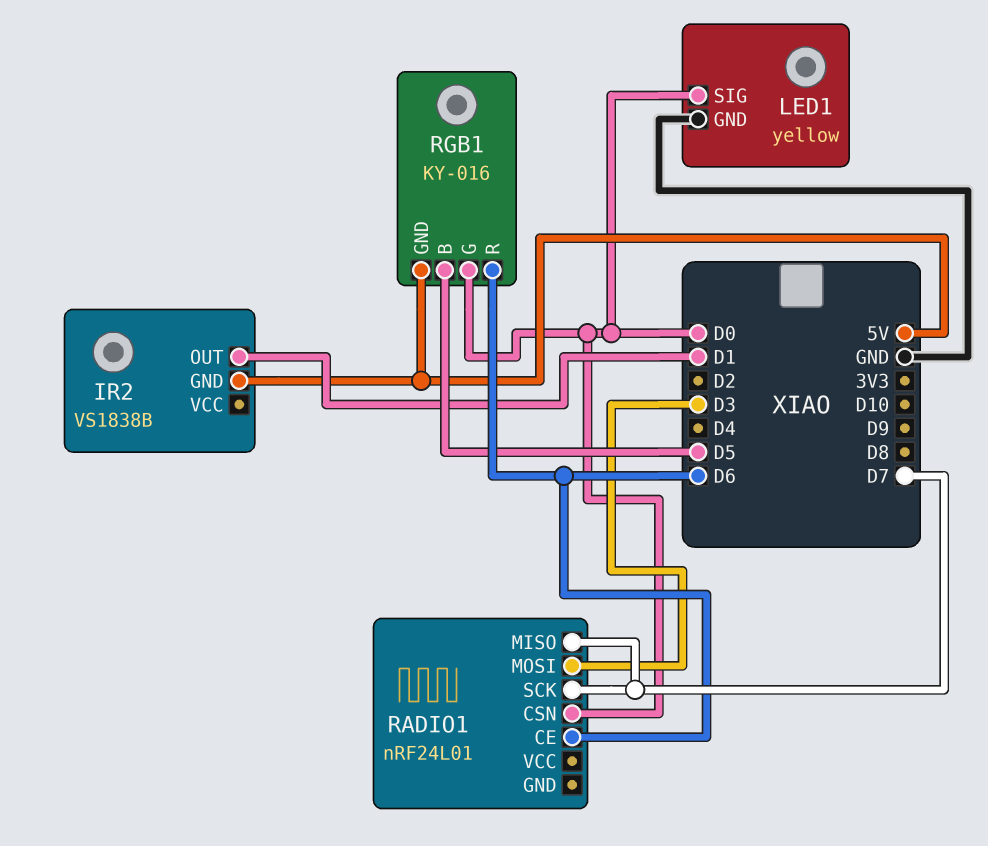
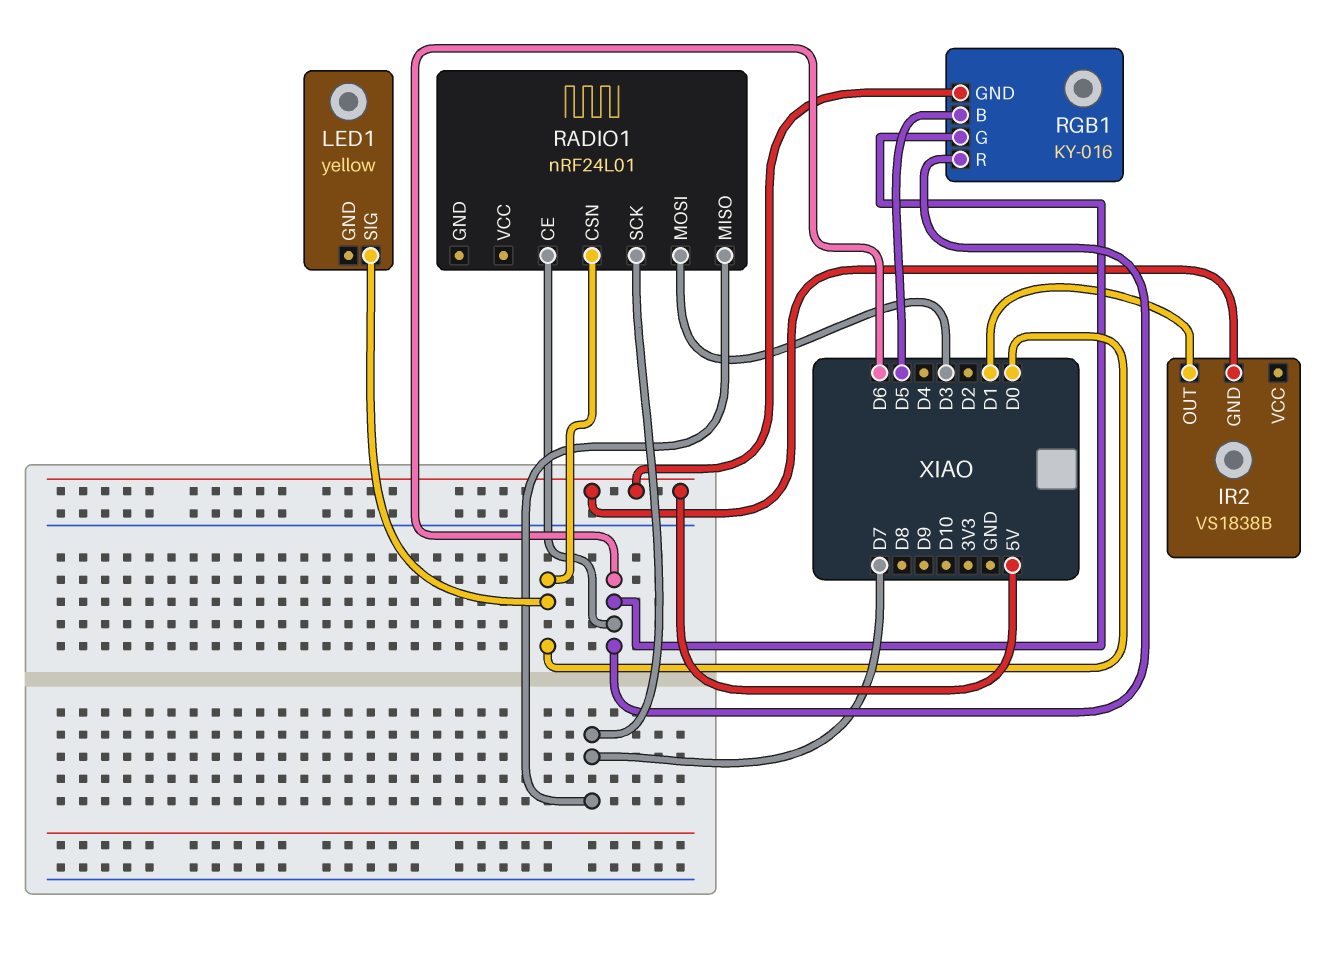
LED1 pin GND: GND -> none
RGB1 pin G: D0 -> D6

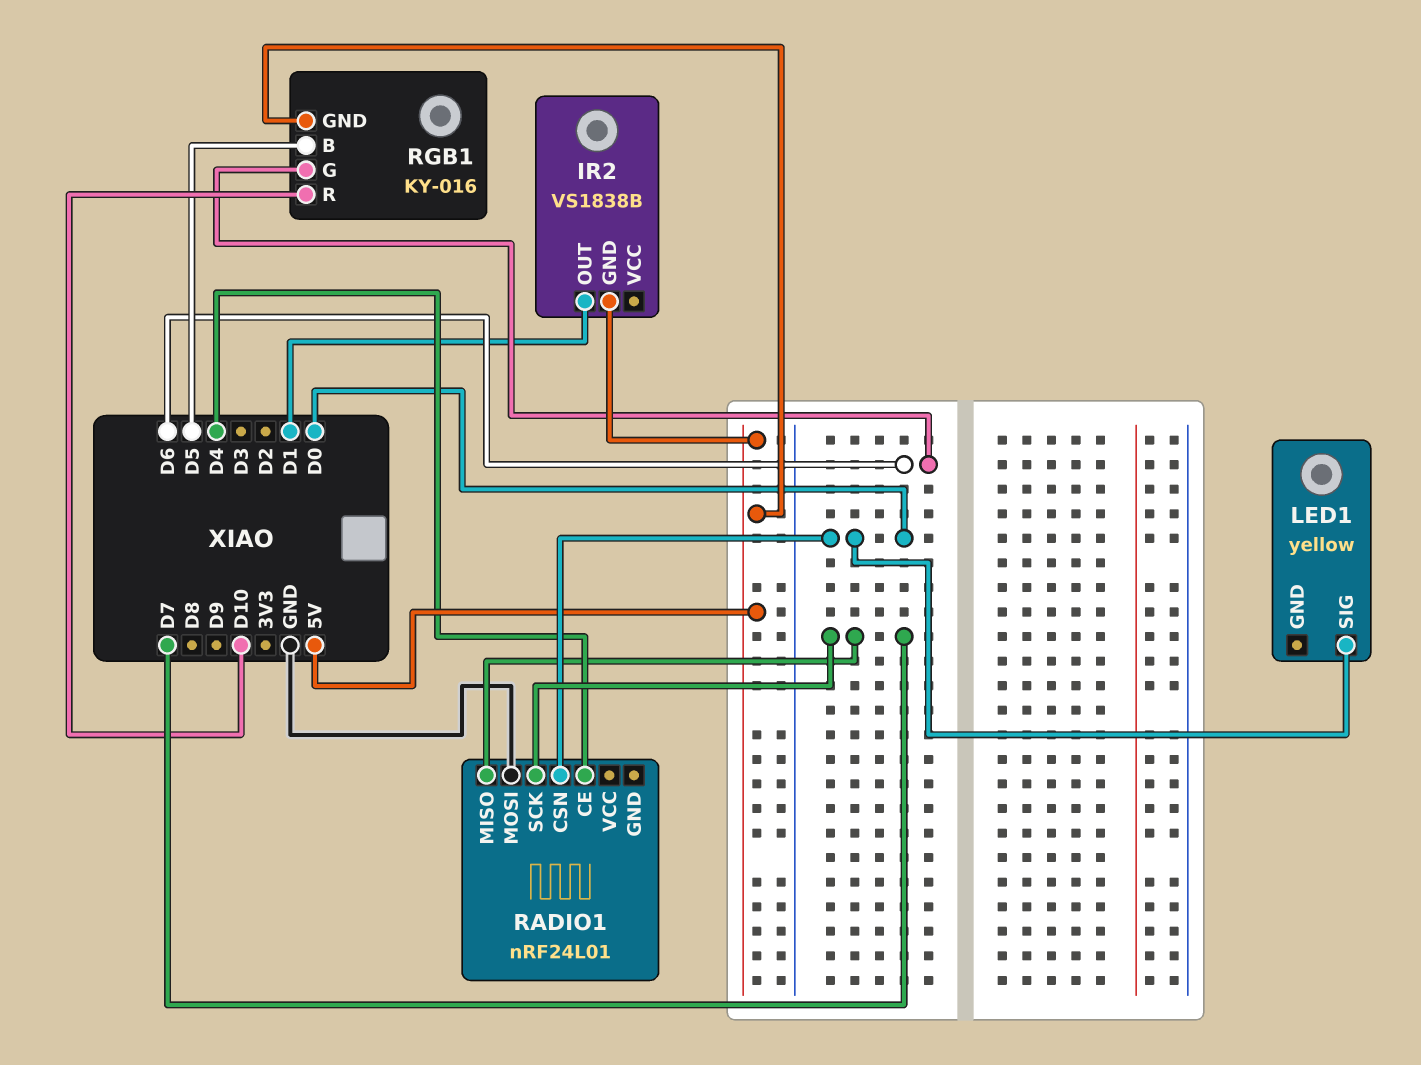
RADIO1 pin CE: D6 -> D4
RADIO1 pin MOSI: D3 -> GND
RGB1 pin R: D6 -> D10

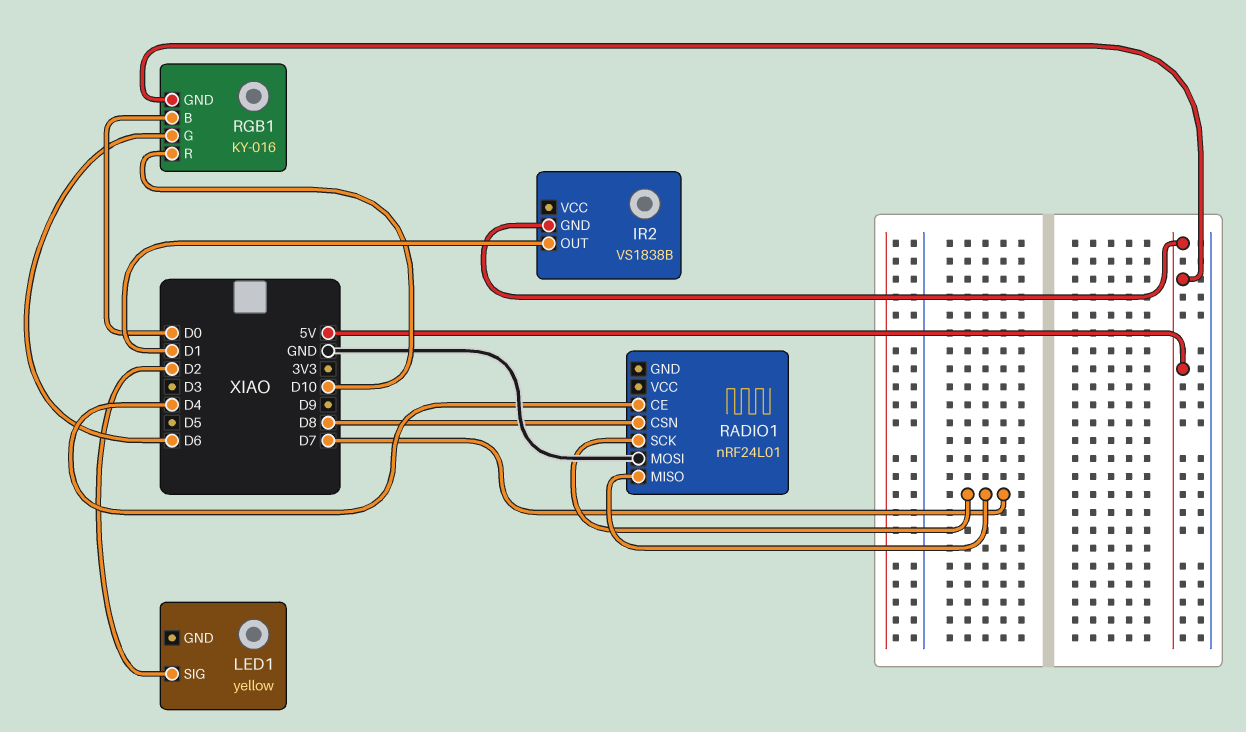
LED1 pin SIG: D0 -> D2
RADIO1 pin CSN: D0 -> D8
RGB1 pin B: D5 -> D0

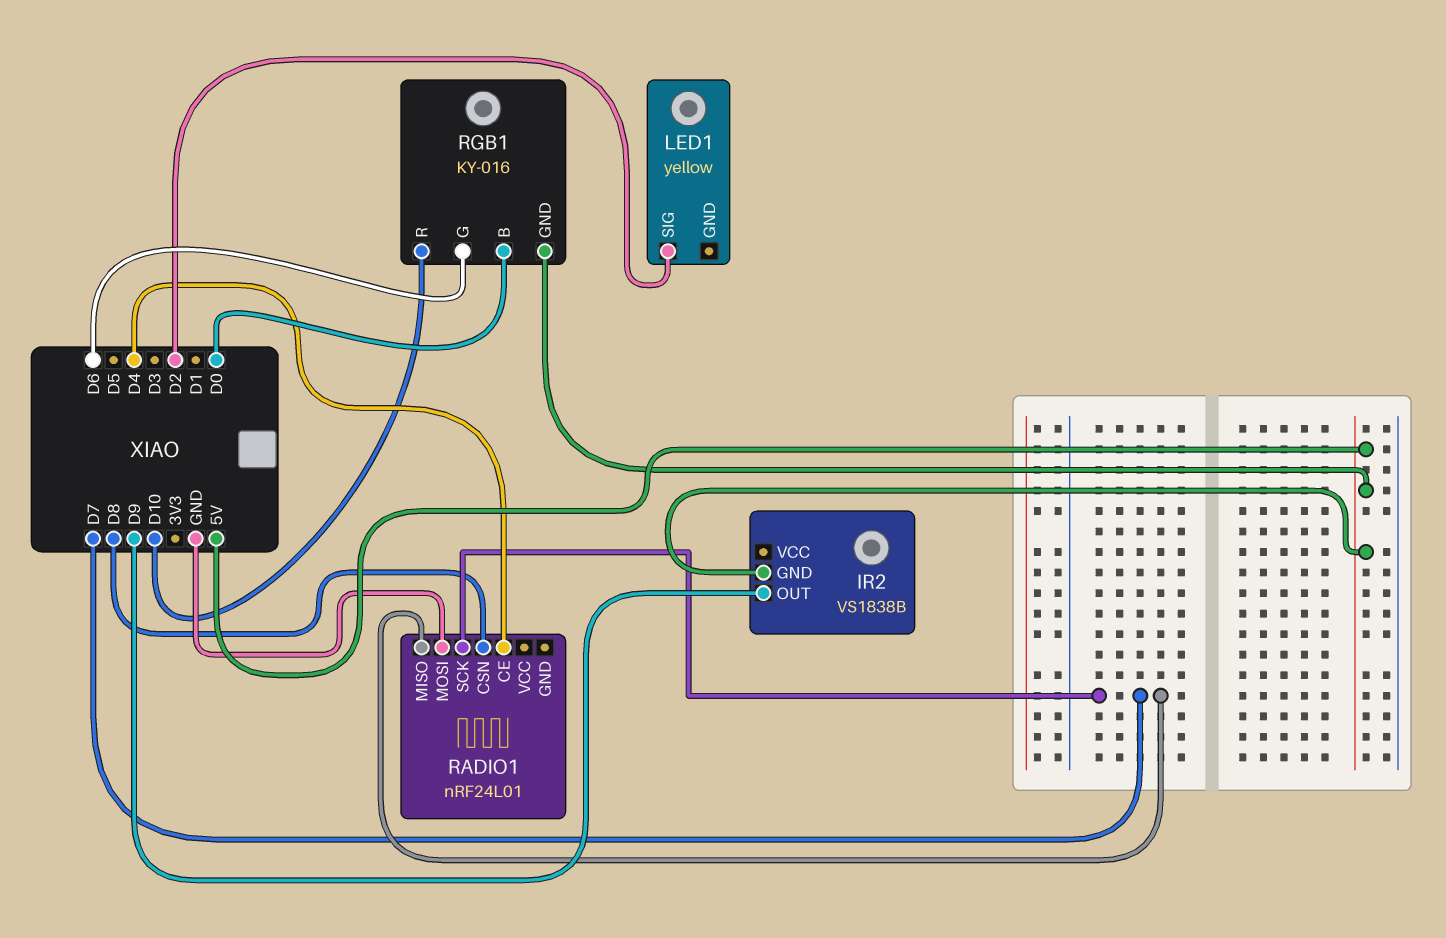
IR2 pin OUT: D1 -> D9

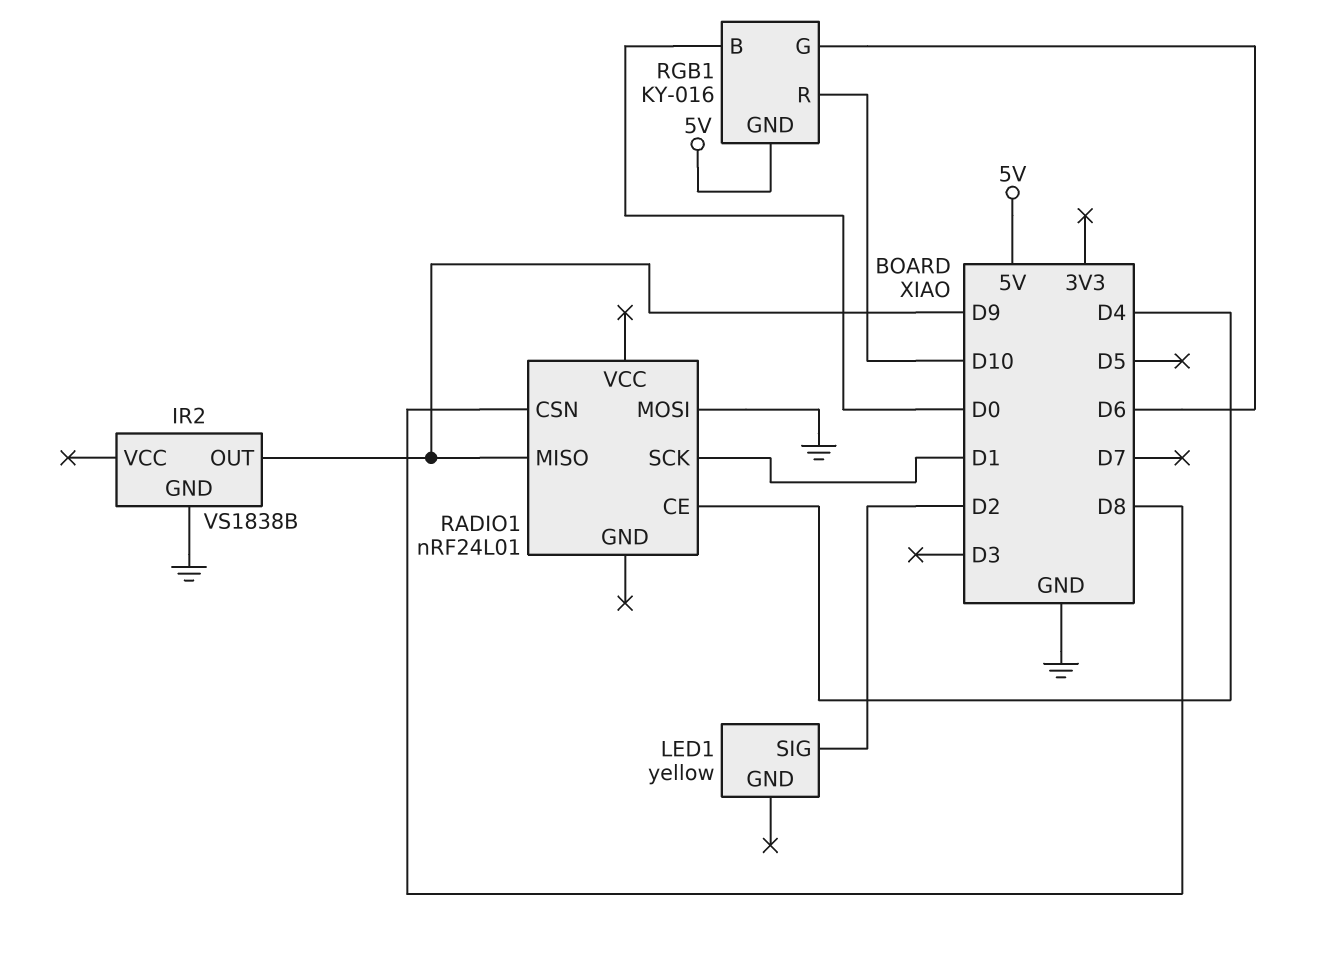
IR2 pin GND: 5V -> GND
RADIO1 pin MISO: D7 -> D9
RADIO1 pin SCK: D7 -> D1

